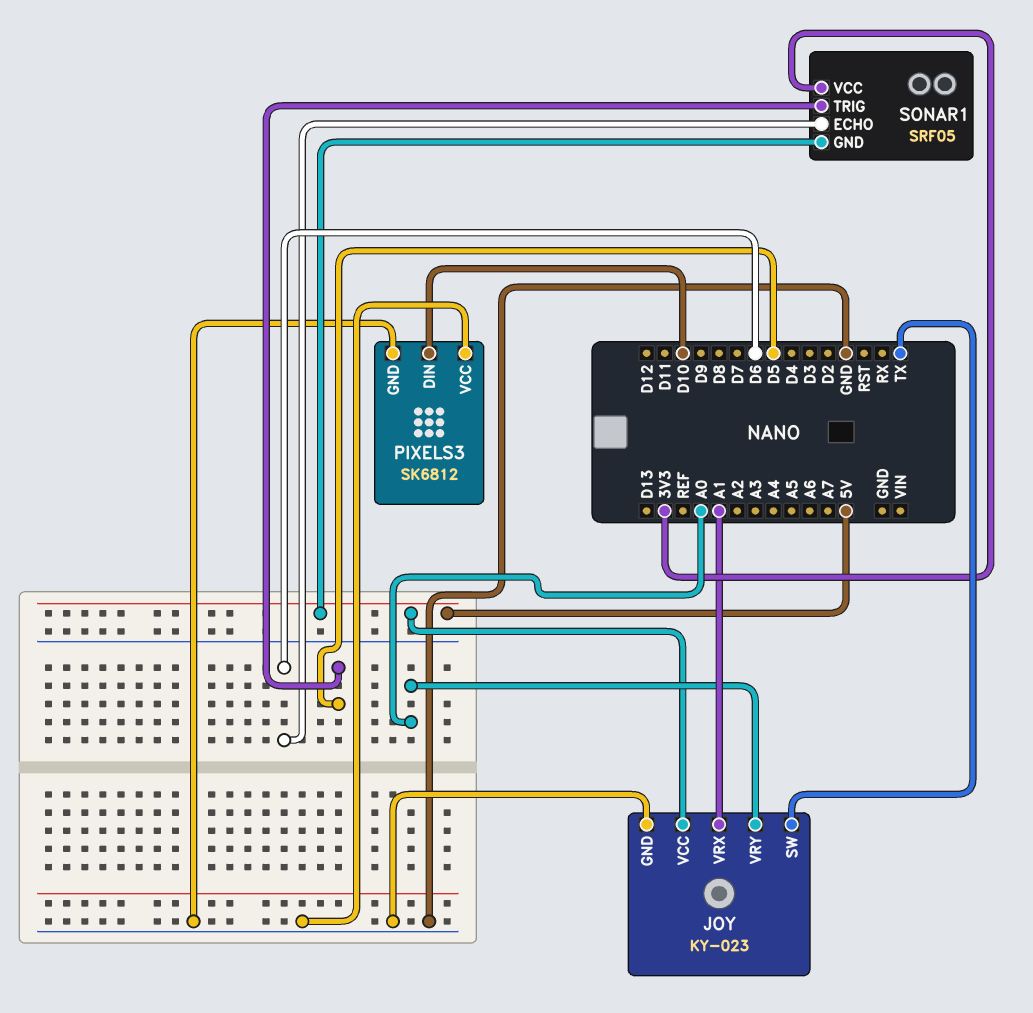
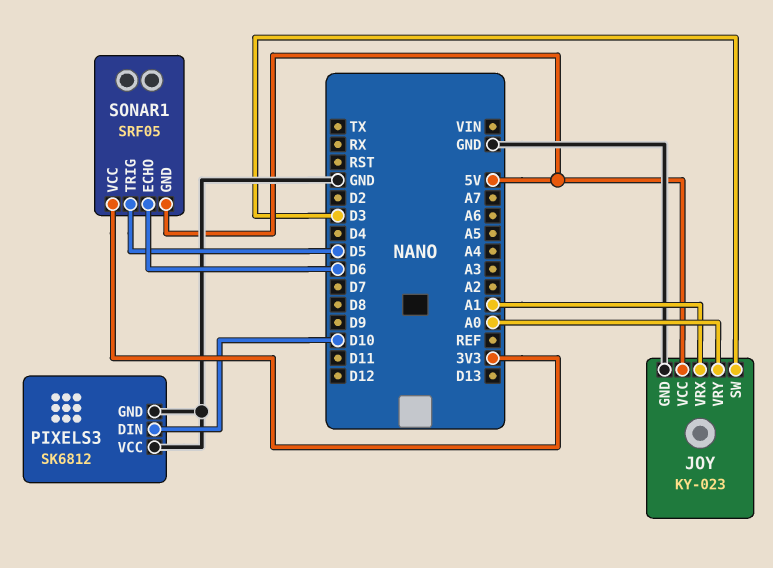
JOY pin SW: TX -> D3

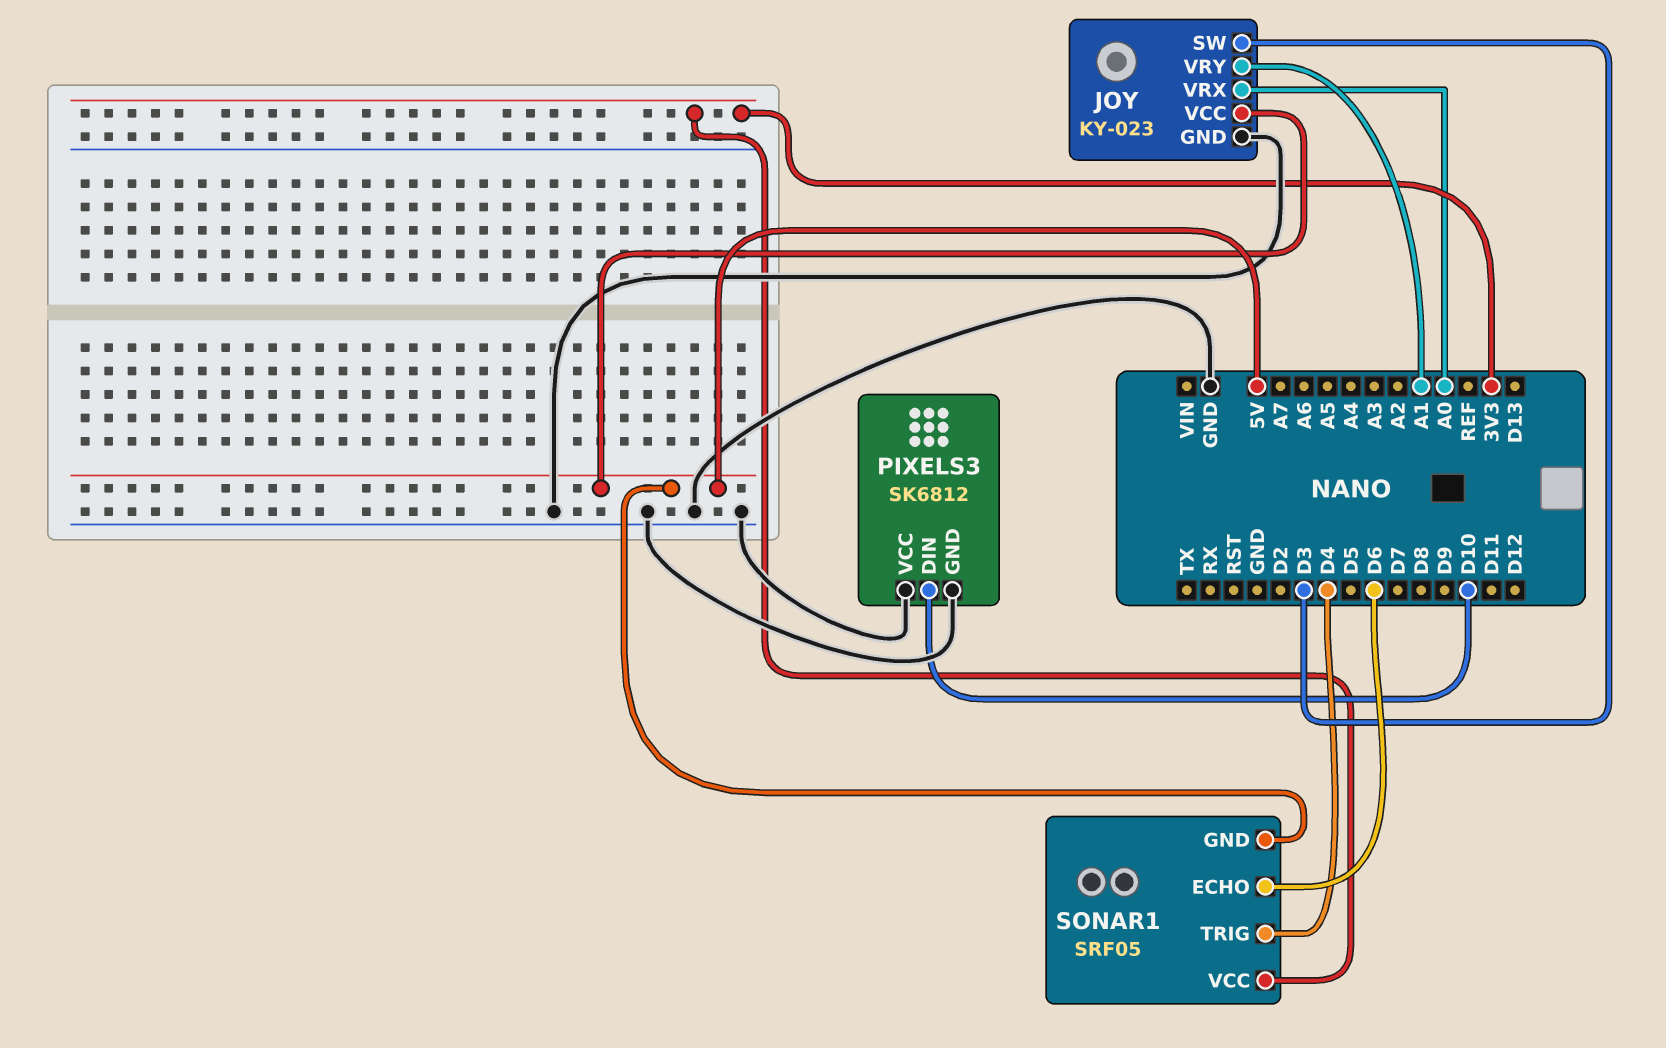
JOY pin VRX: A1 -> A0
JOY pin VRY: A0 -> A1
SONAR1 pin TRIG: D5 -> D4

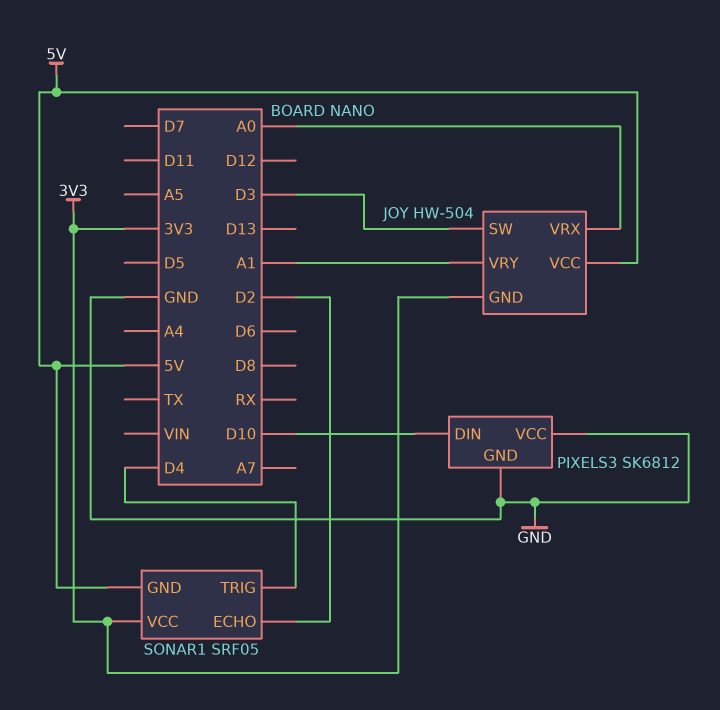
JOY: KY-023 -> HW-504
JOY pin GND: GND -> 3V3
SONAR1 pin ECHO: D6 -> D2

